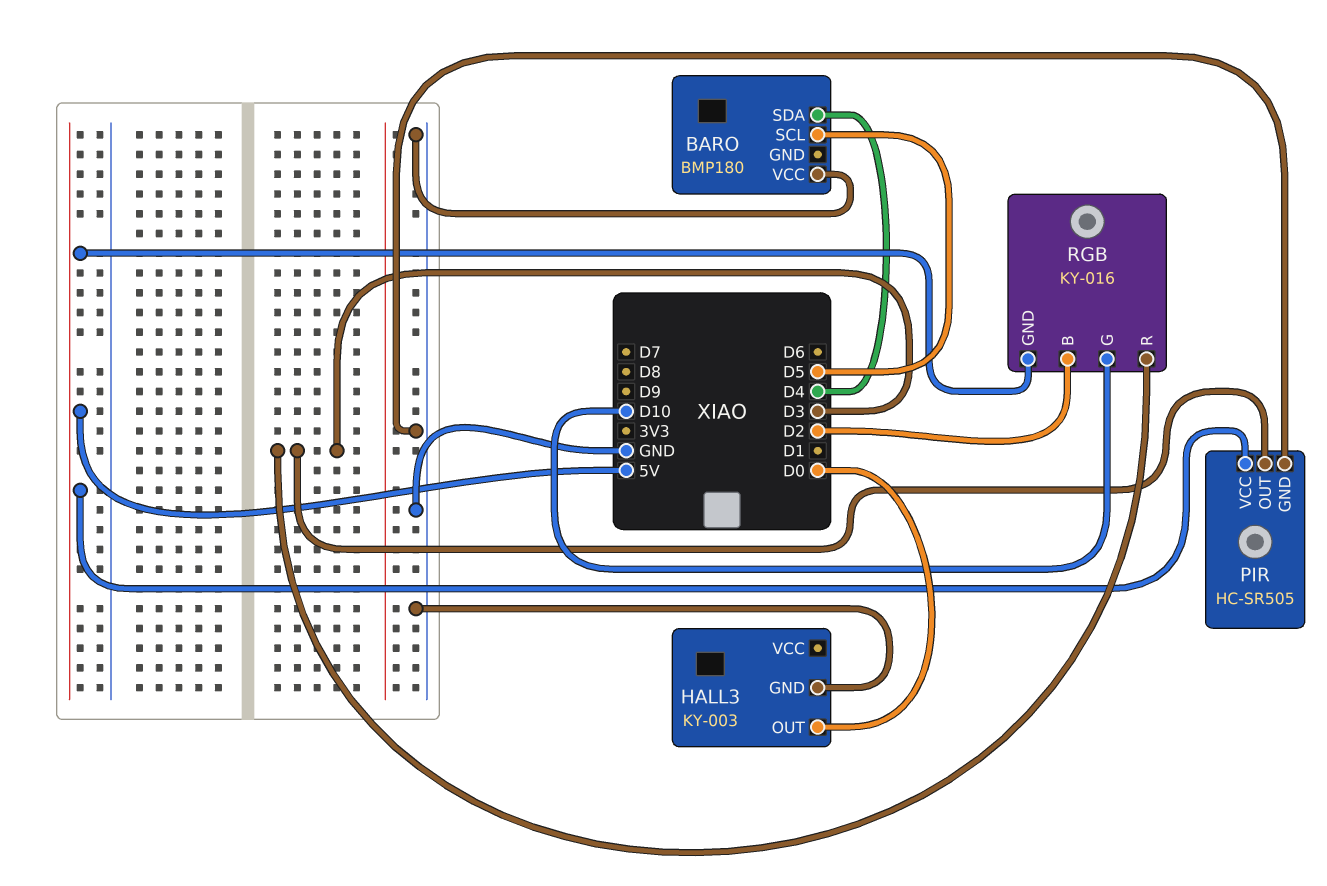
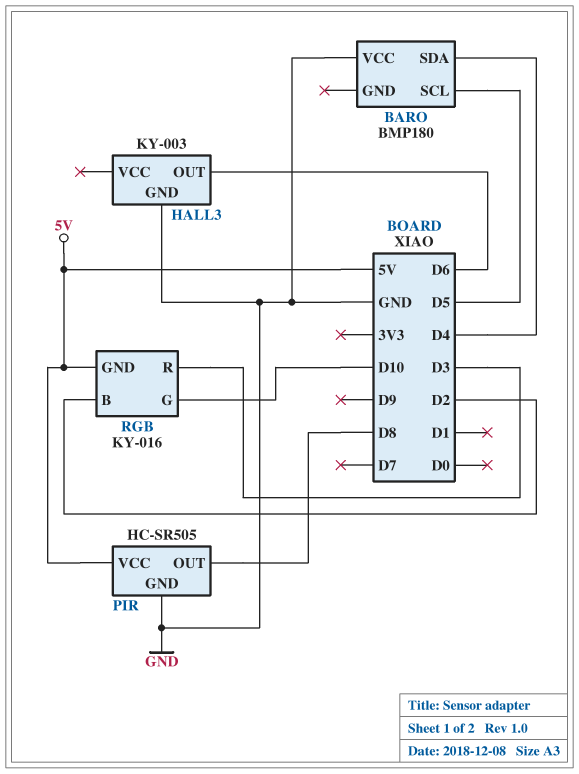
HALL3 pin OUT: D0 -> D6
PIR pin OUT: D3 -> D8

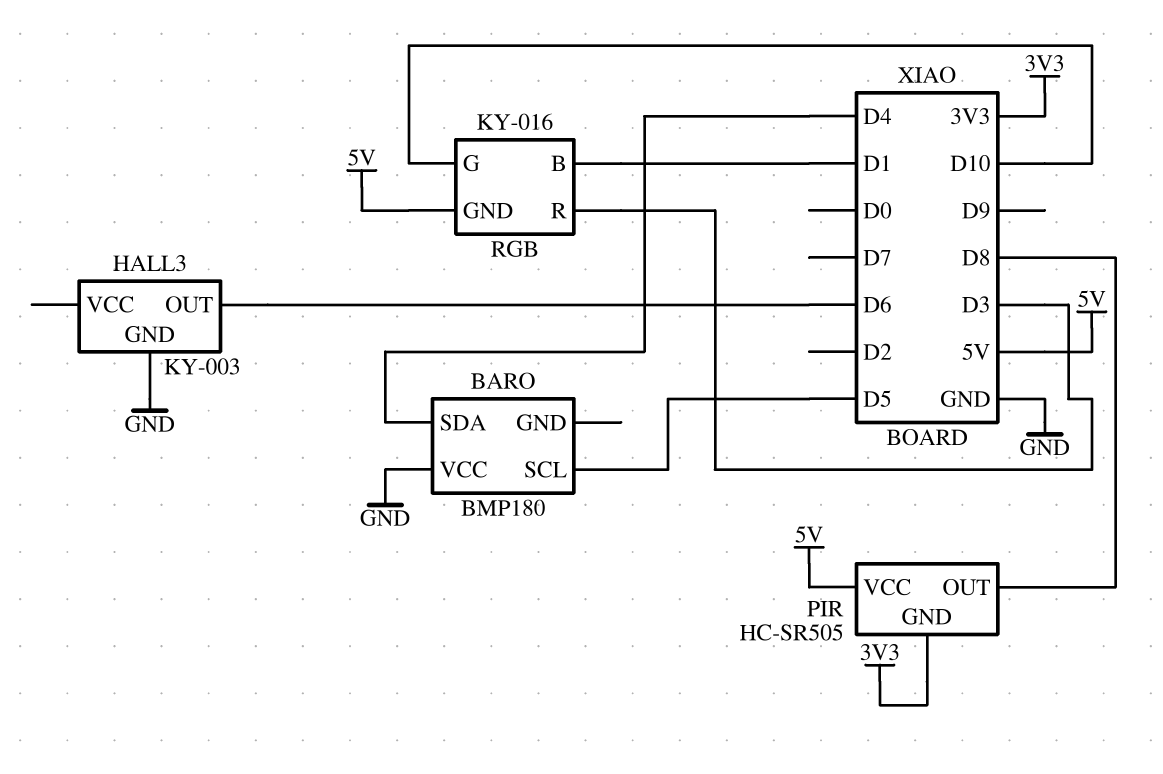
PIR pin GND: GND -> 3V3
RGB pin B: D2 -> D1

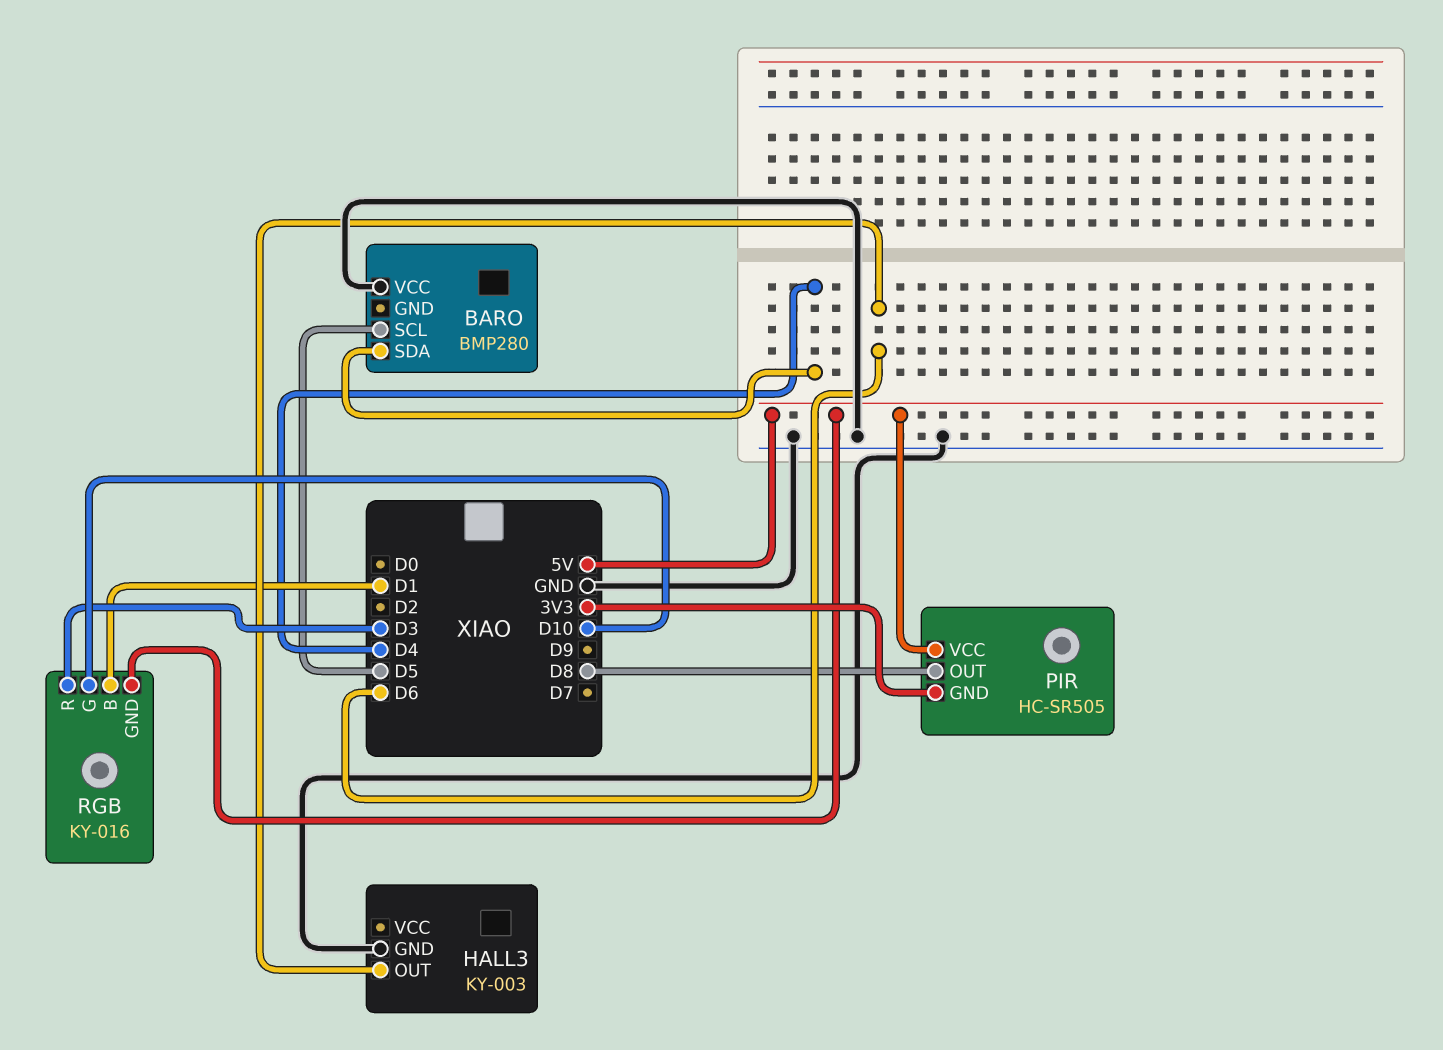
BARO: BMP180 -> BMP280

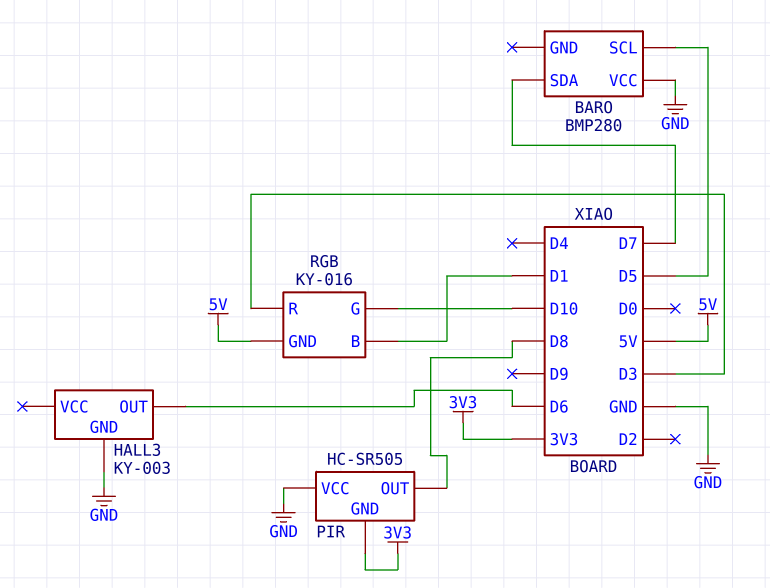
BARO pin SDA: D4 -> D7
PIR pin VCC: 5V -> GND

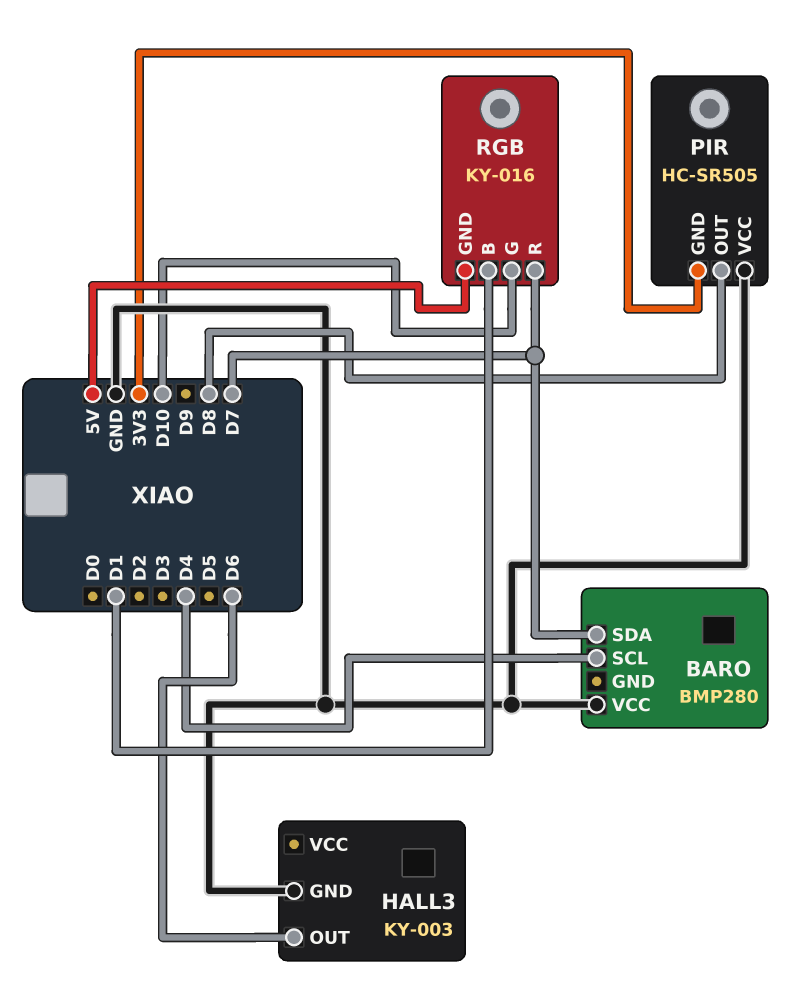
BARO pin SCL: D5 -> D4
RGB pin R: D3 -> D7

